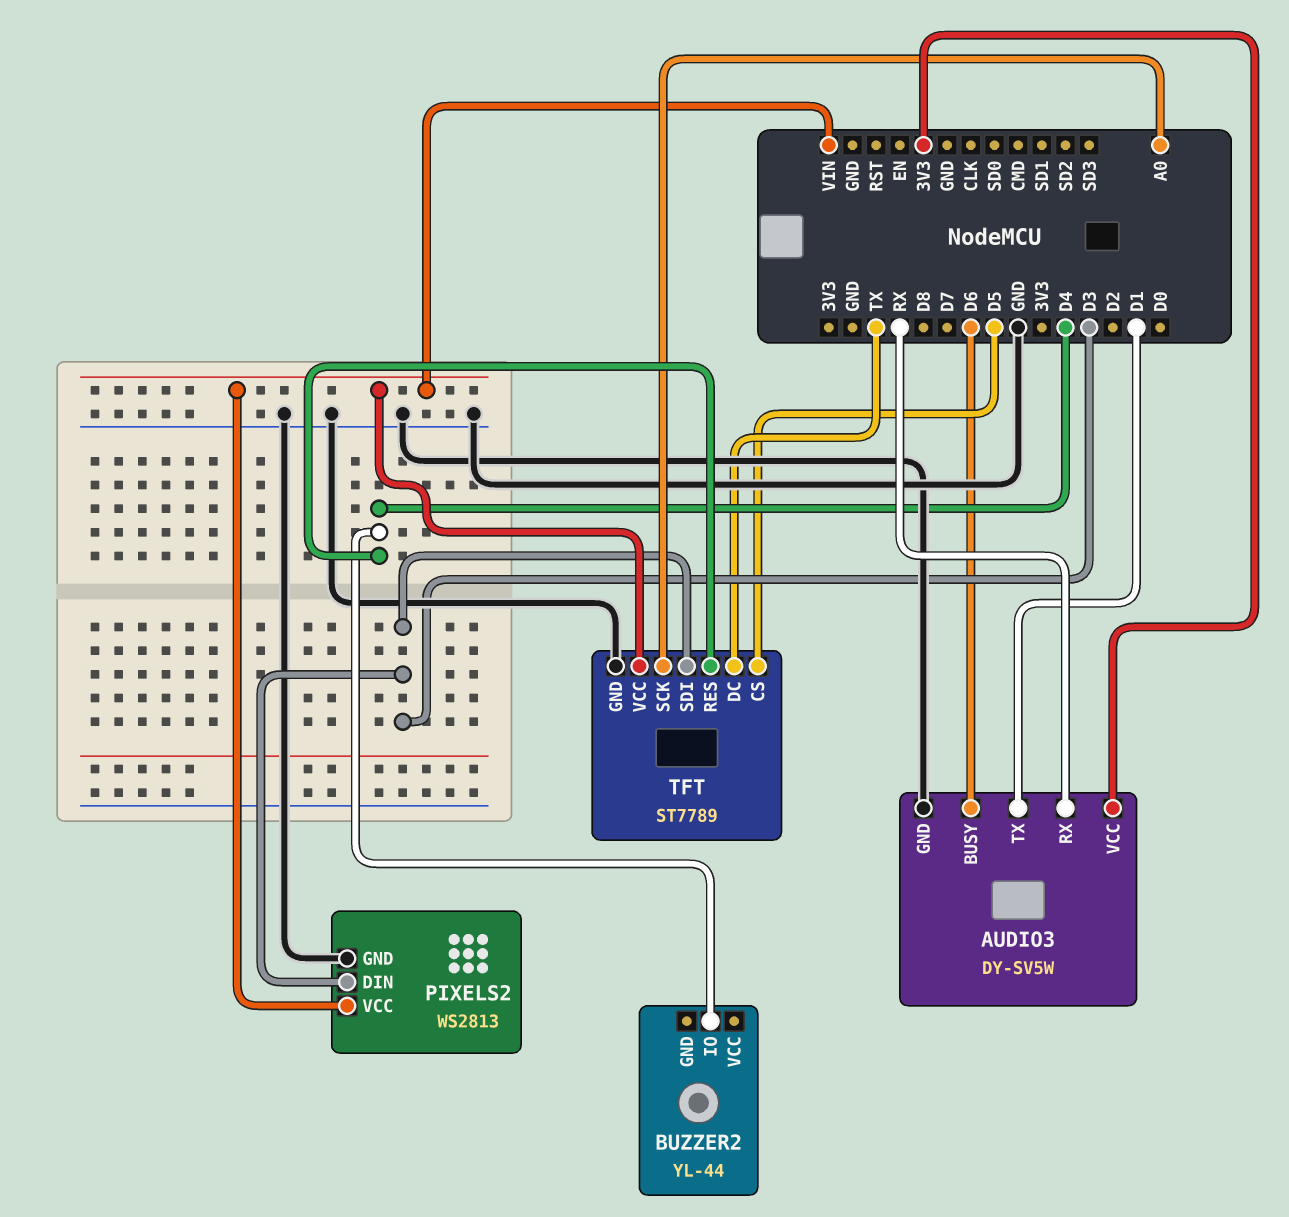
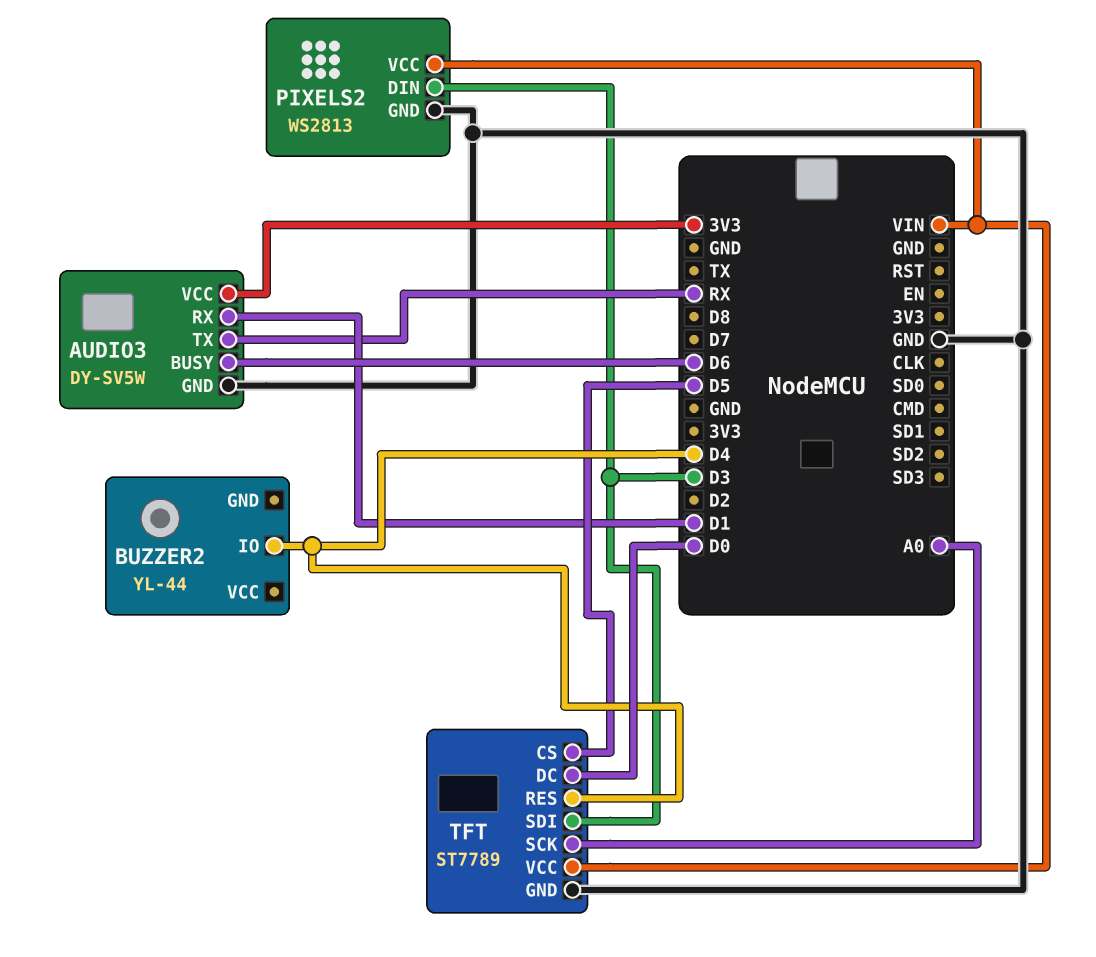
AUDIO3 pin RX: RX -> D1
AUDIO3 pin TX: D1 -> RX
TFT pin DC: TX -> D0

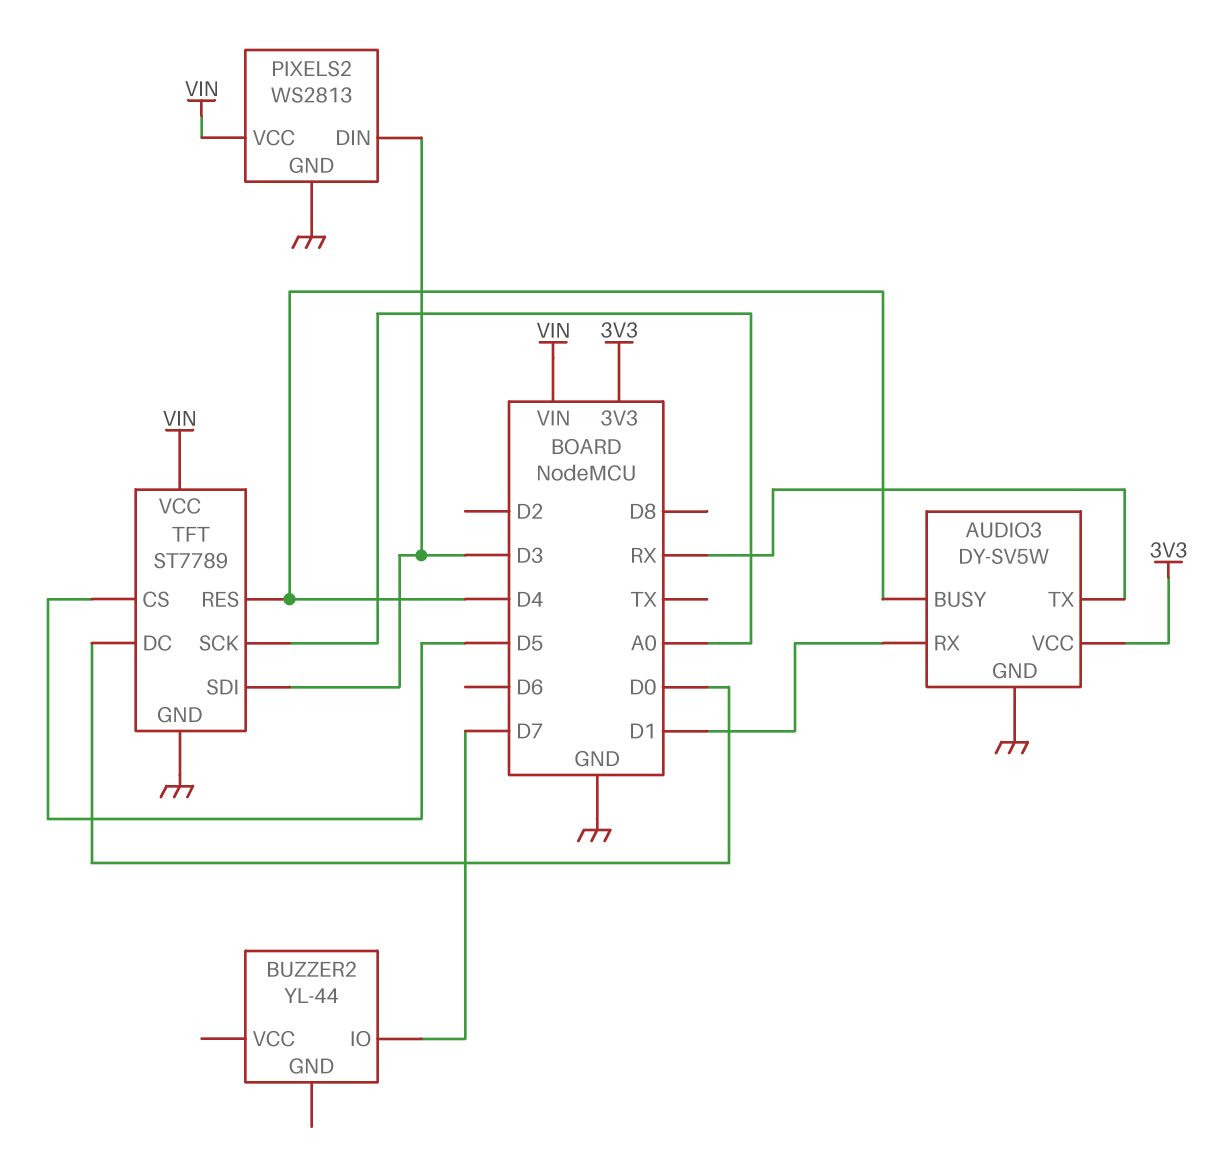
AUDIO3 pin BUSY: D6 -> D4
BUZZER2 pin IO: D4 -> D7

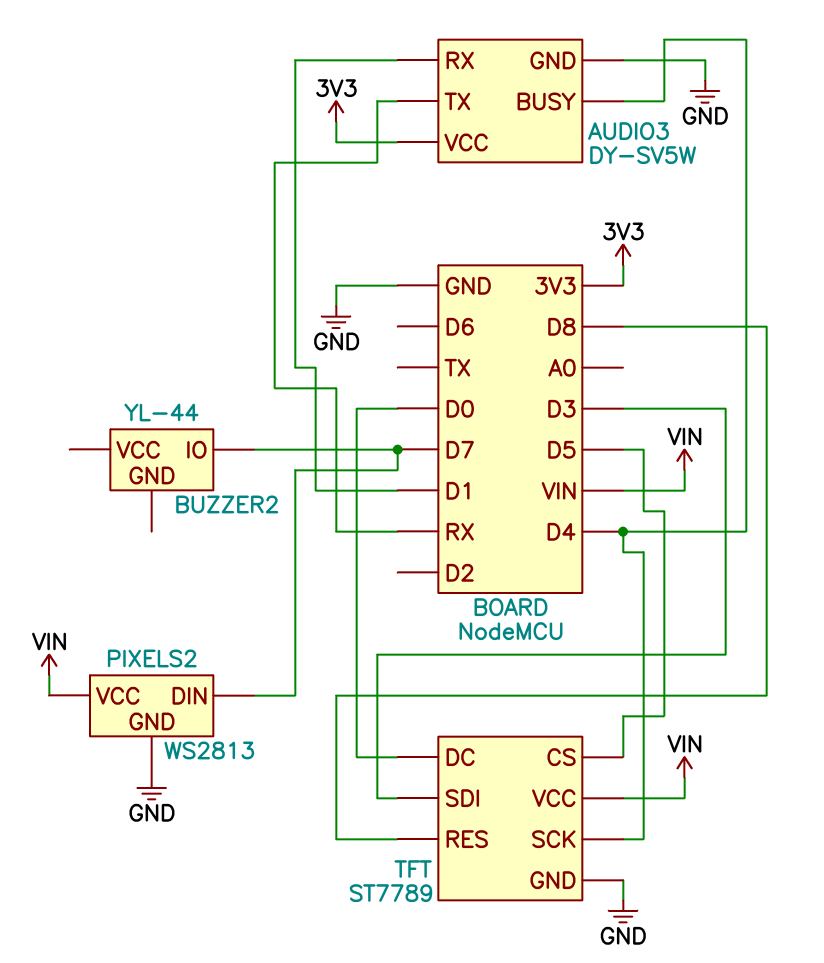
PIXELS2 pin DIN: D3 -> D7
TFT pin RES: D4 -> D8
TFT pin SCK: A0 -> D4

